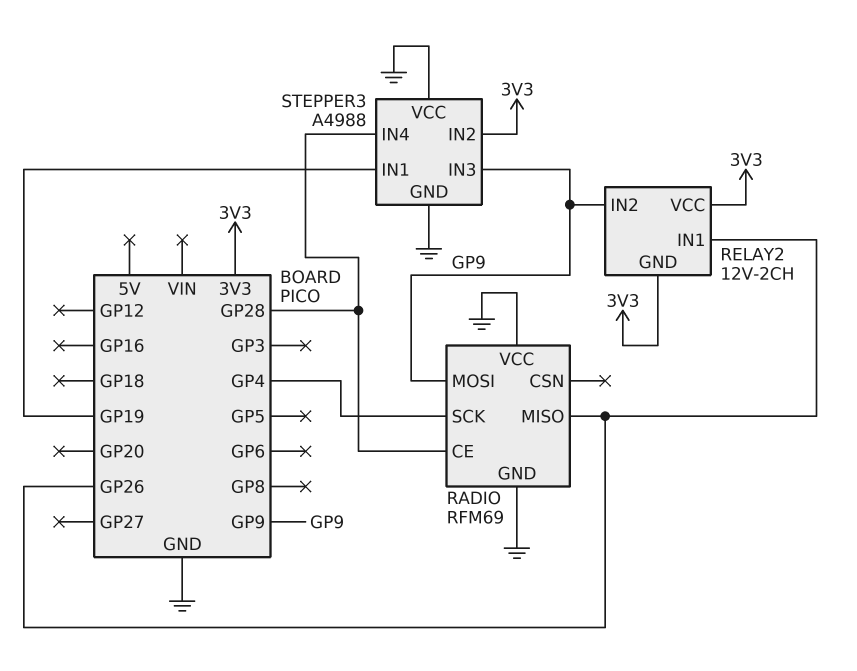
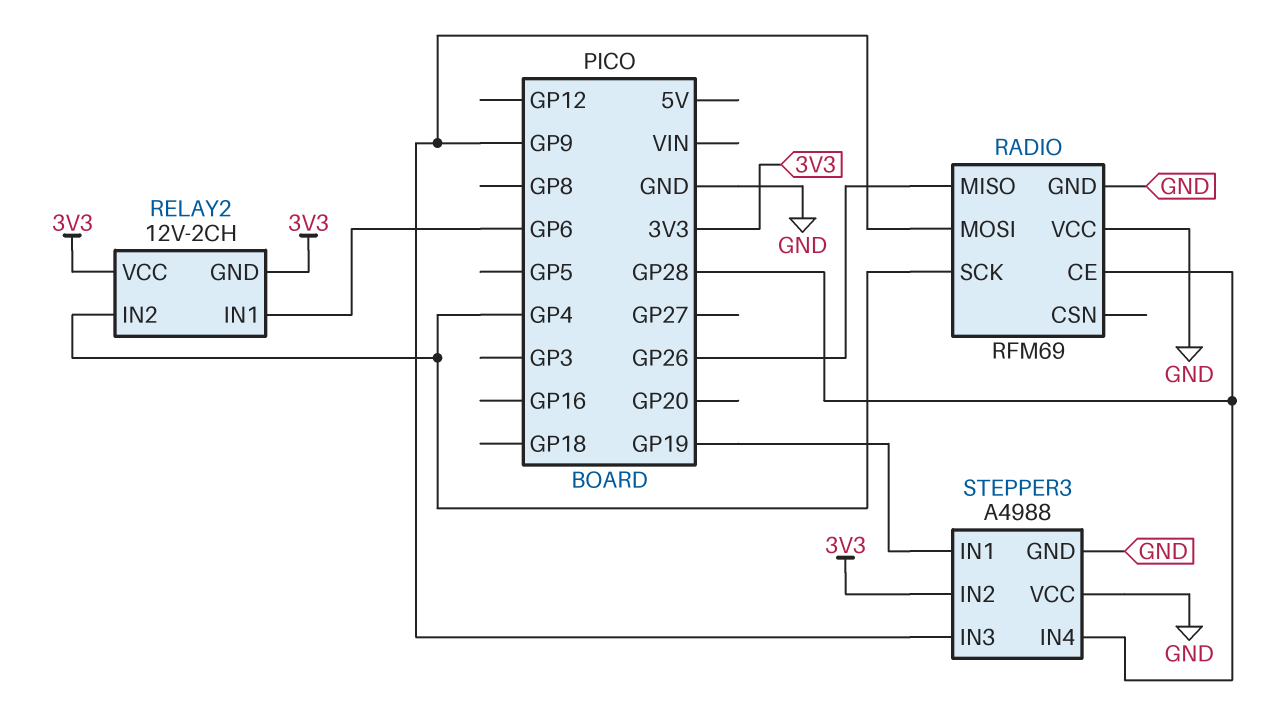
RELAY2 pin IN1: GP26 -> GP6
RELAY2 pin IN2: GP9 -> GP4

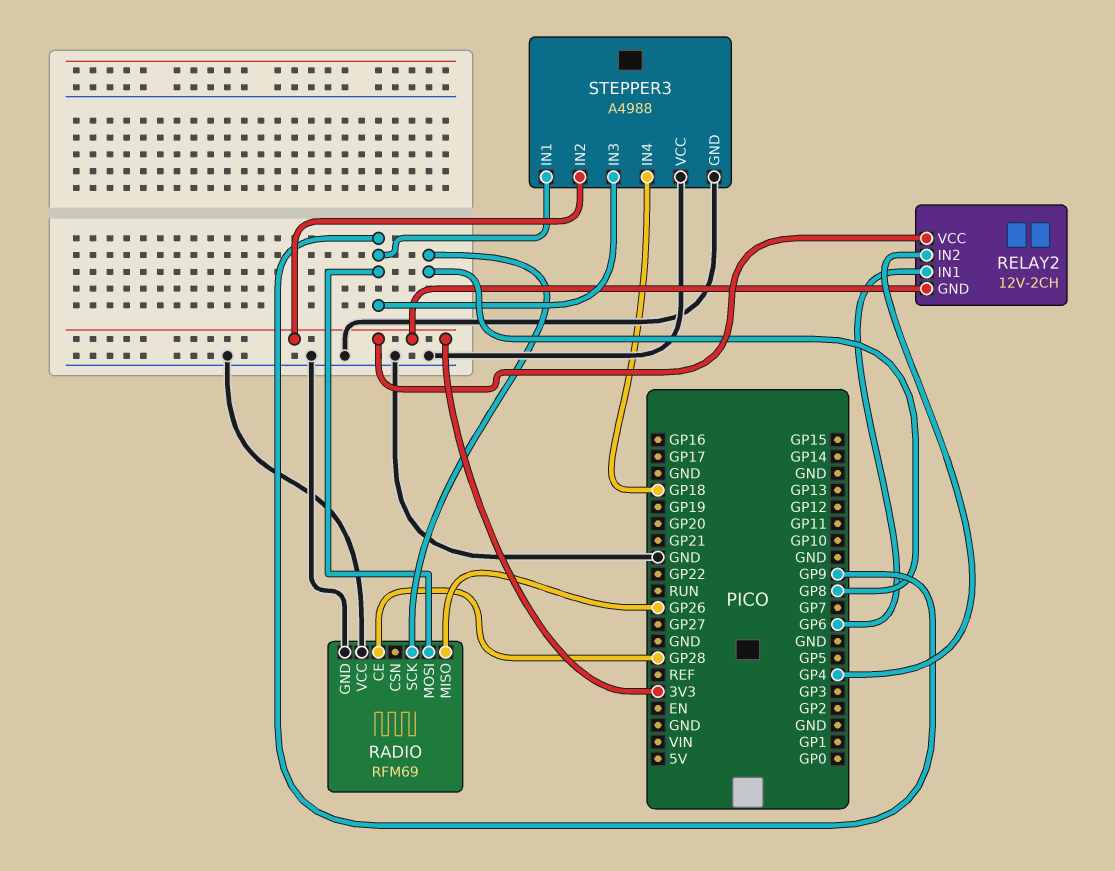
RADIO pin SCK: GP4 -> GP8
STEPPER3 pin IN1: GP19 -> GP9
STEPPER3 pin IN4: GP28 -> GP18

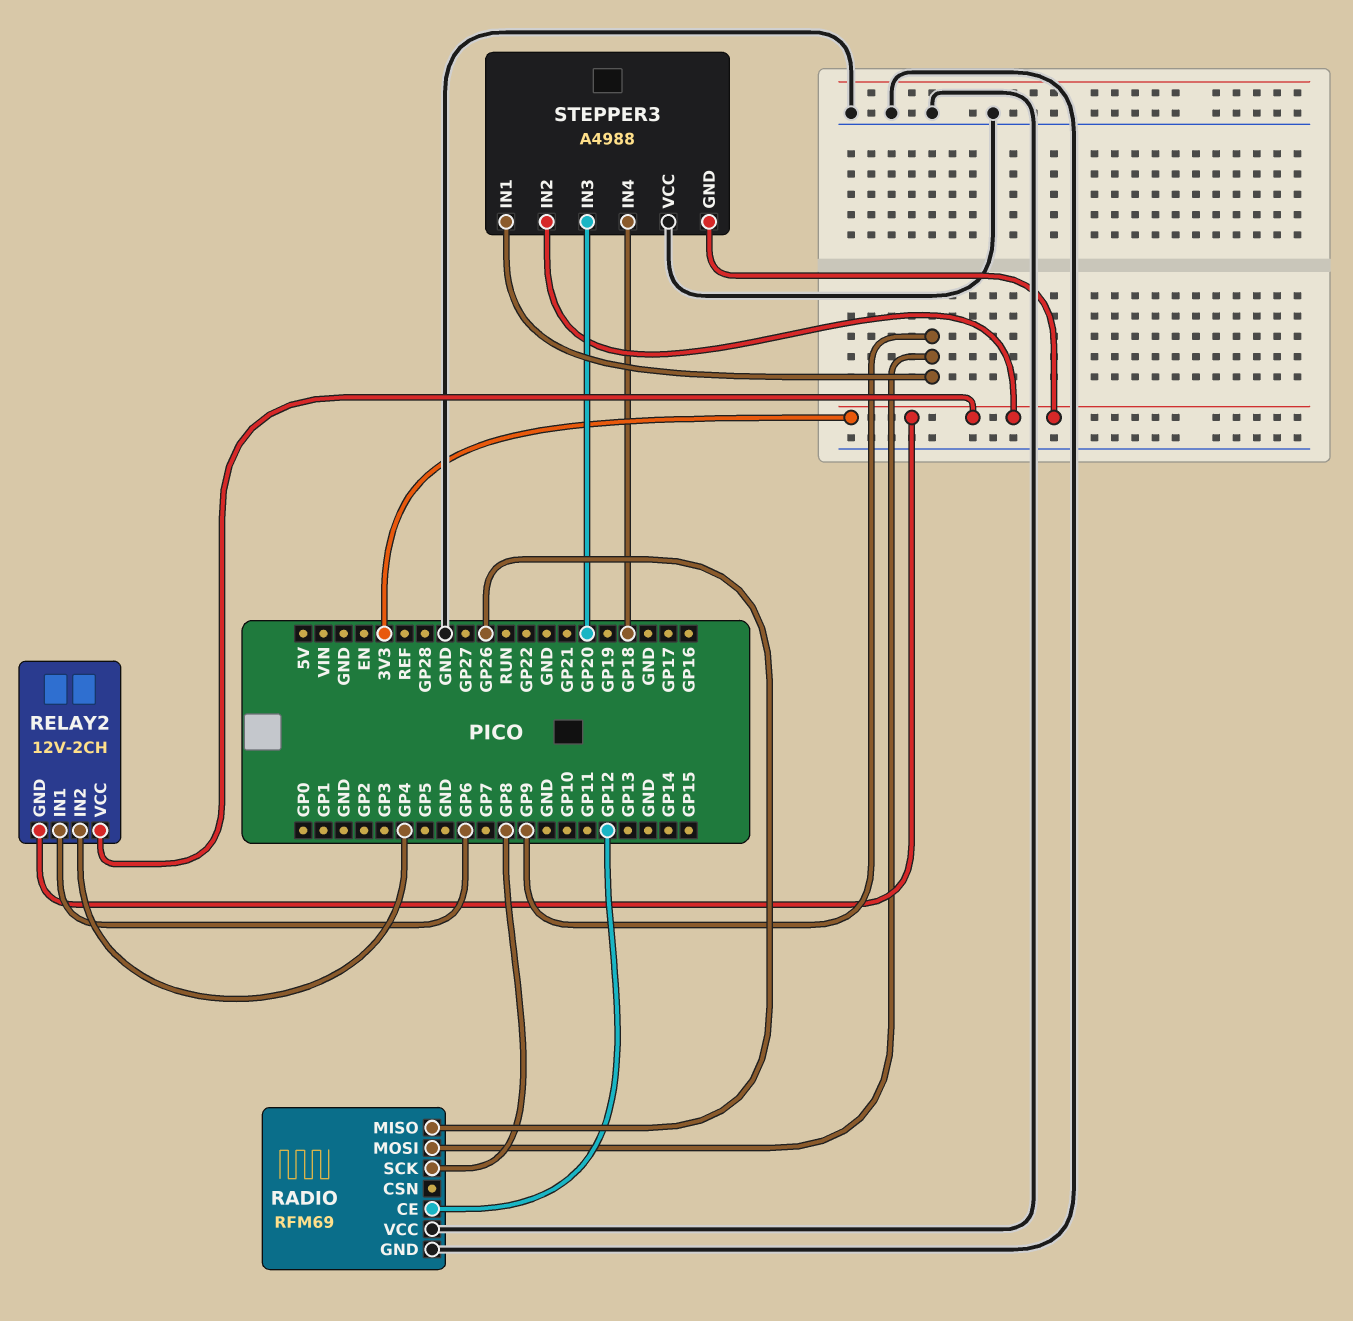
RADIO pin CE: GP28 -> GP12
STEPPER3 pin GND: GND -> 3V3
STEPPER3 pin IN3: GP9 -> GP20

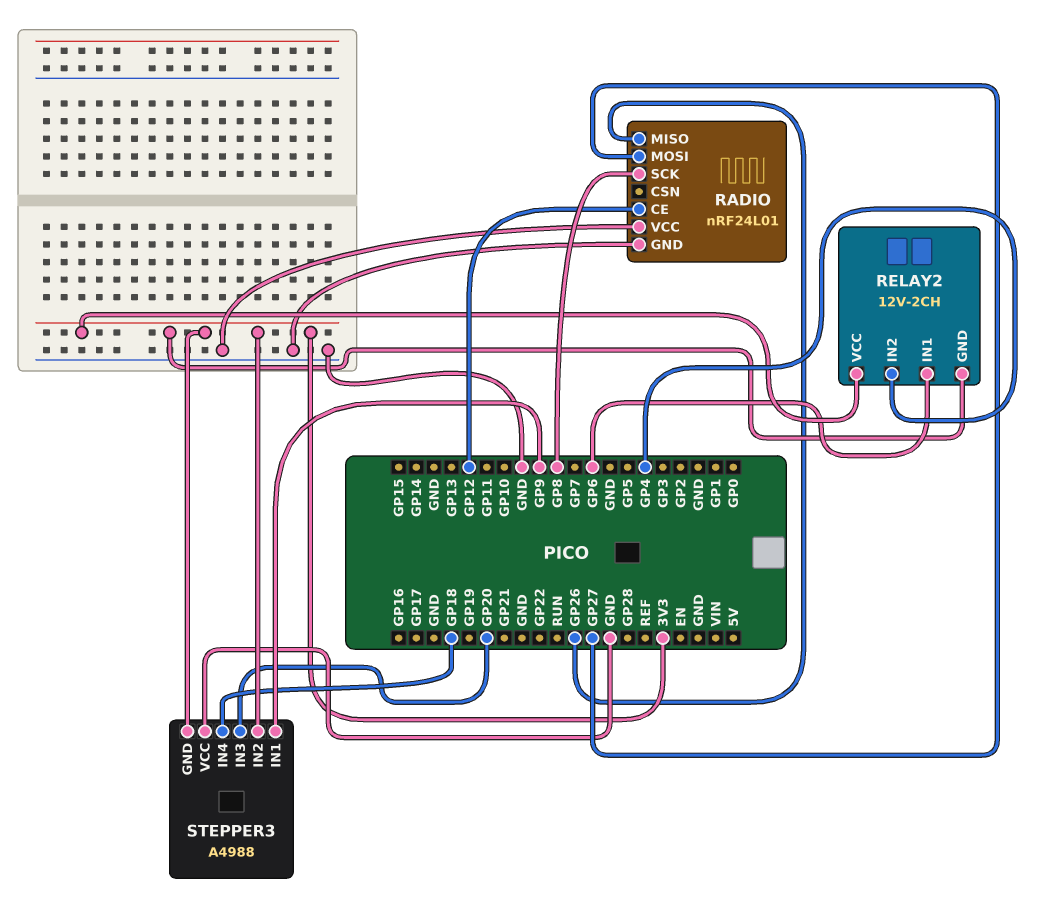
RADIO: RFM69 -> nRF24L01
RADIO pin MOSI: GP9 -> GP27

